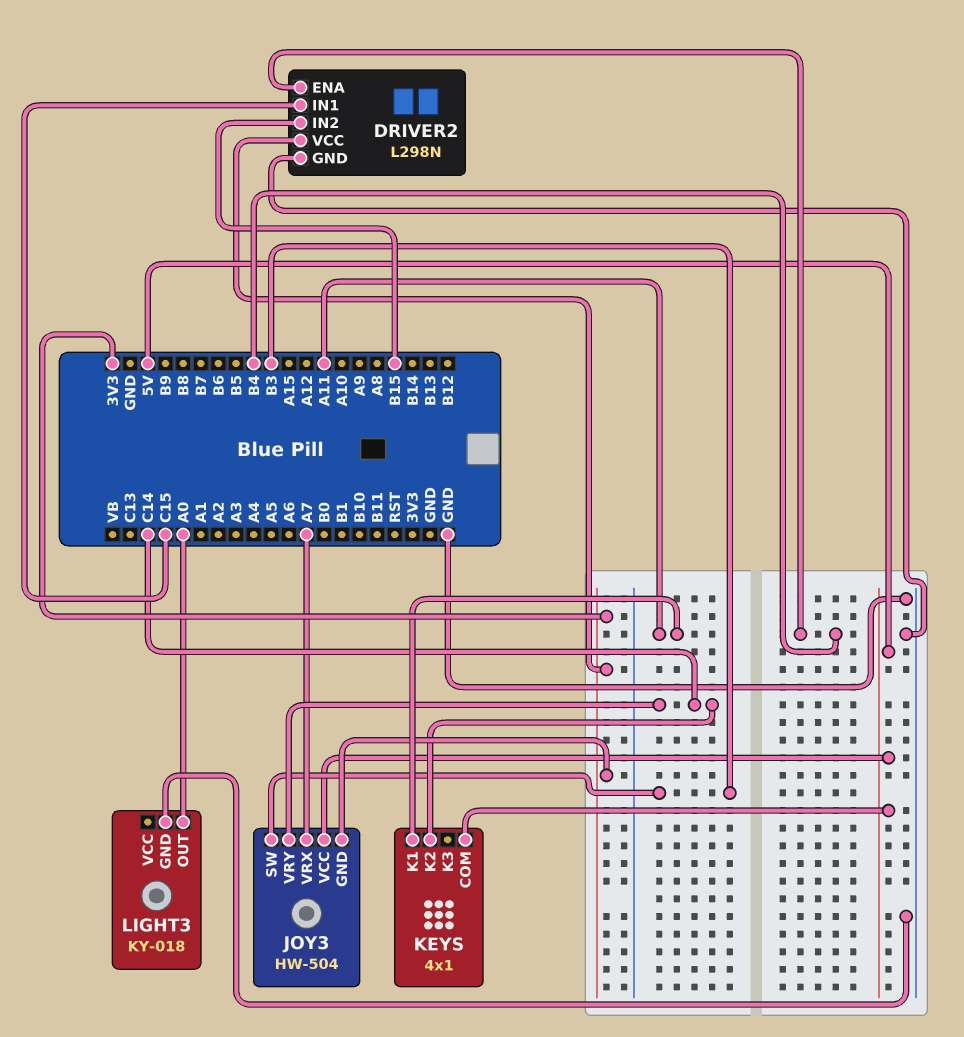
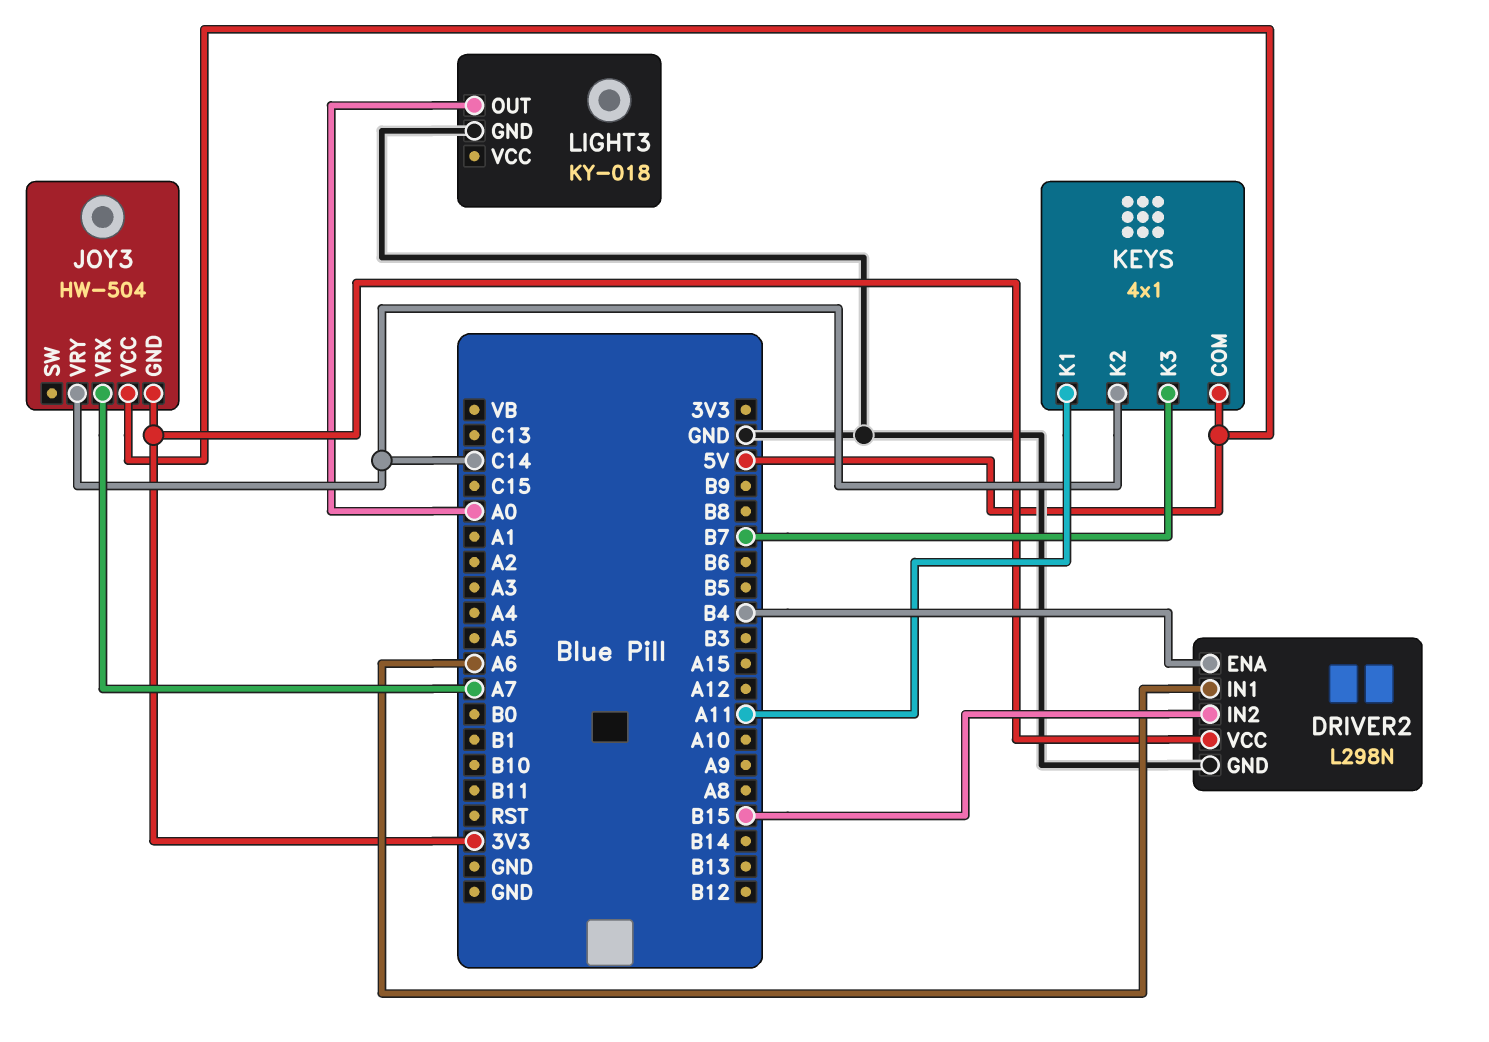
DRIVER2 pin IN1: C15 -> A6
JOY3 pin SW: B3 -> none
KEYS pin K3: none -> B7

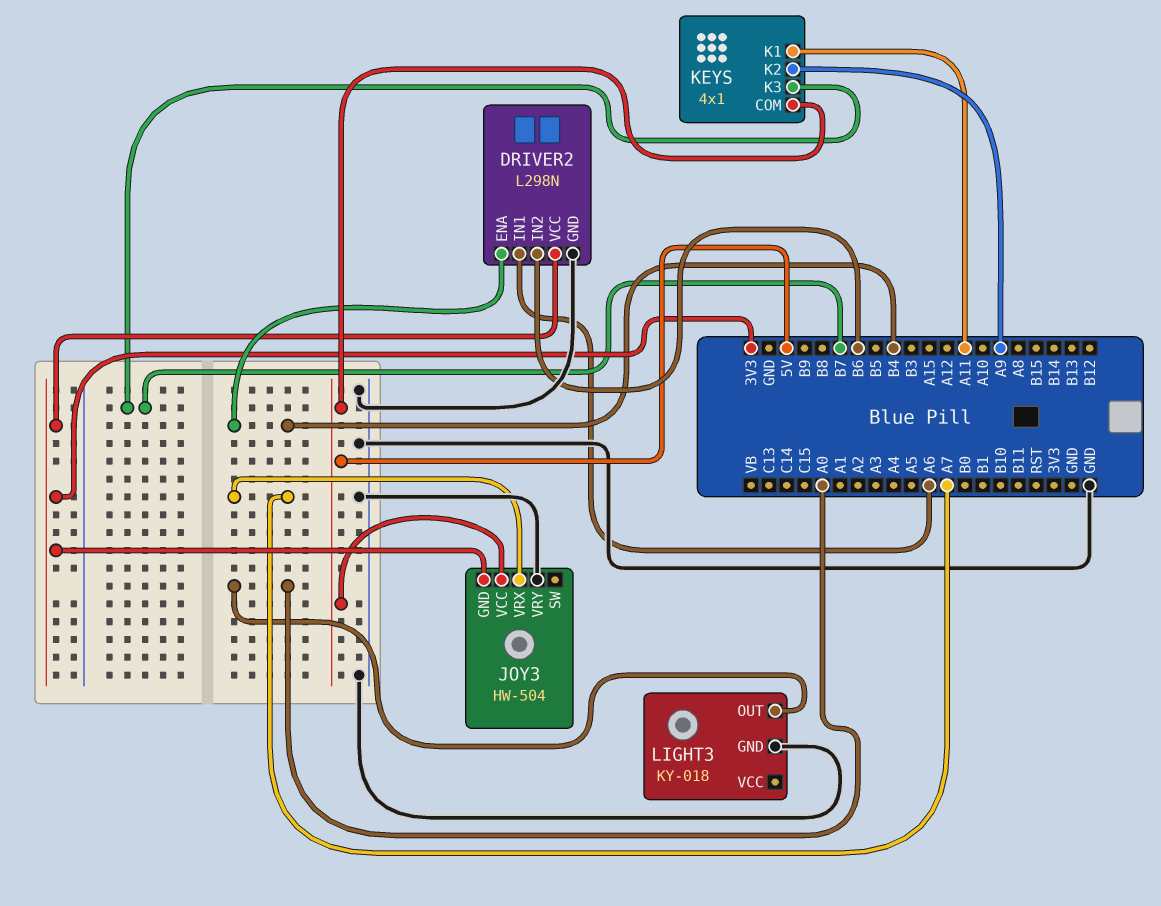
DRIVER2 pin IN2: B15 -> B6
JOY3 pin VRY: C14 -> GND
KEYS pin K2: C14 -> A9

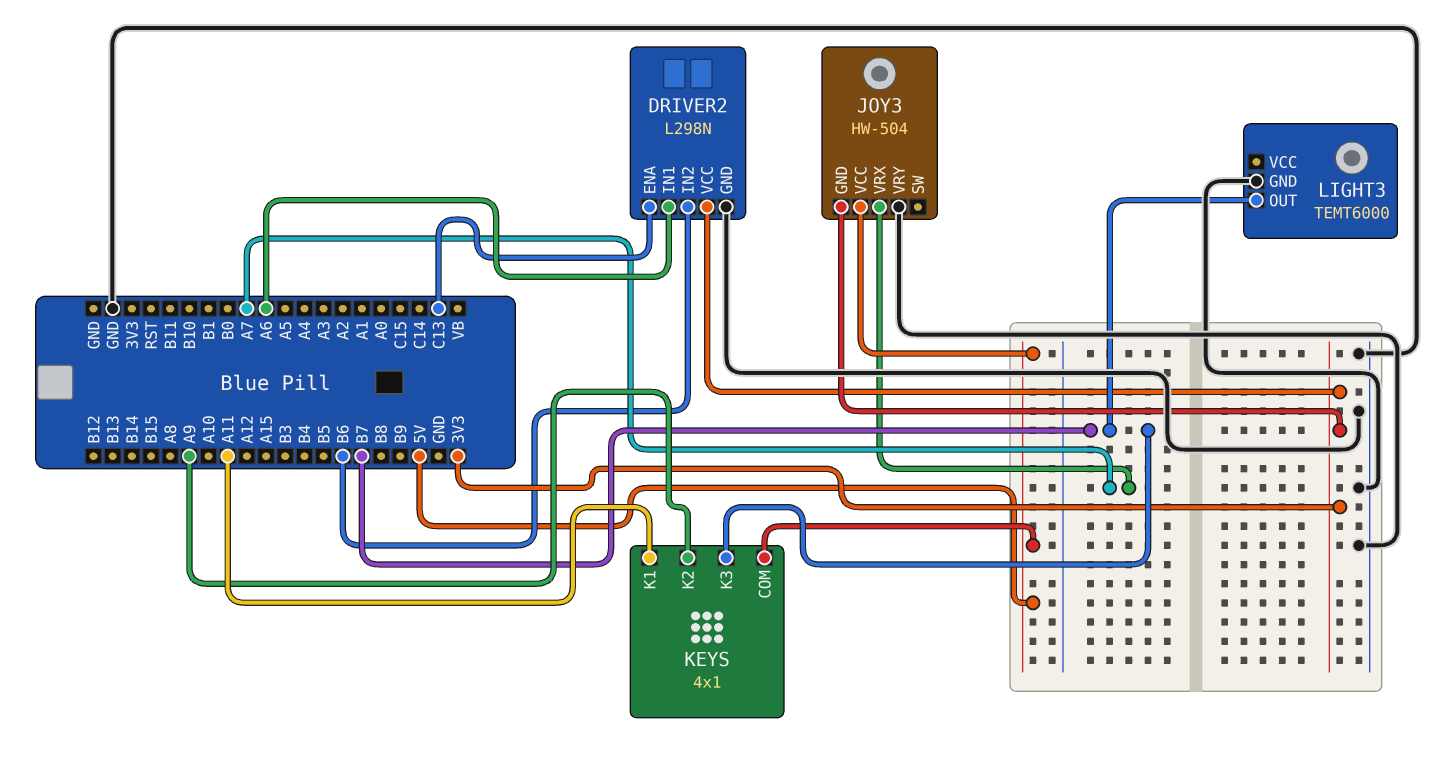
DRIVER2 pin ENA: B4 -> C13
LIGHT3: KY-018 -> TEMT6000
LIGHT3 pin OUT: A0 -> B7

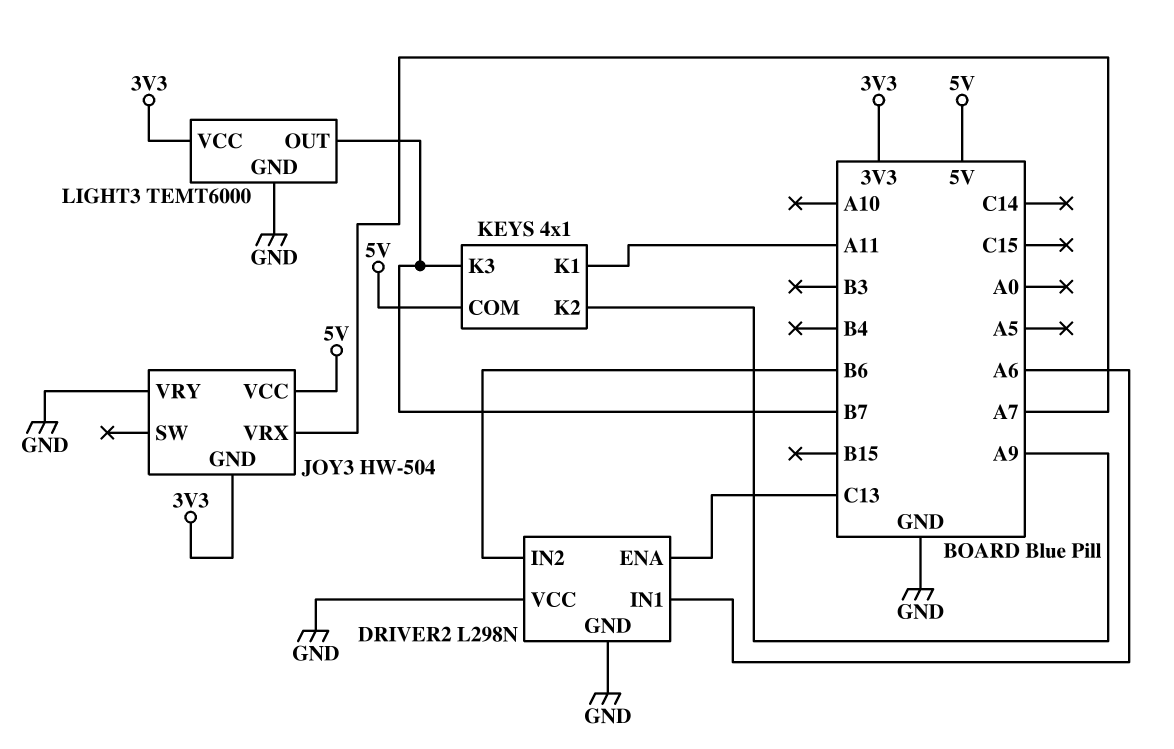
DRIVER2 pin VCC: 3V3 -> GND
LIGHT3 pin VCC: none -> 3V3

